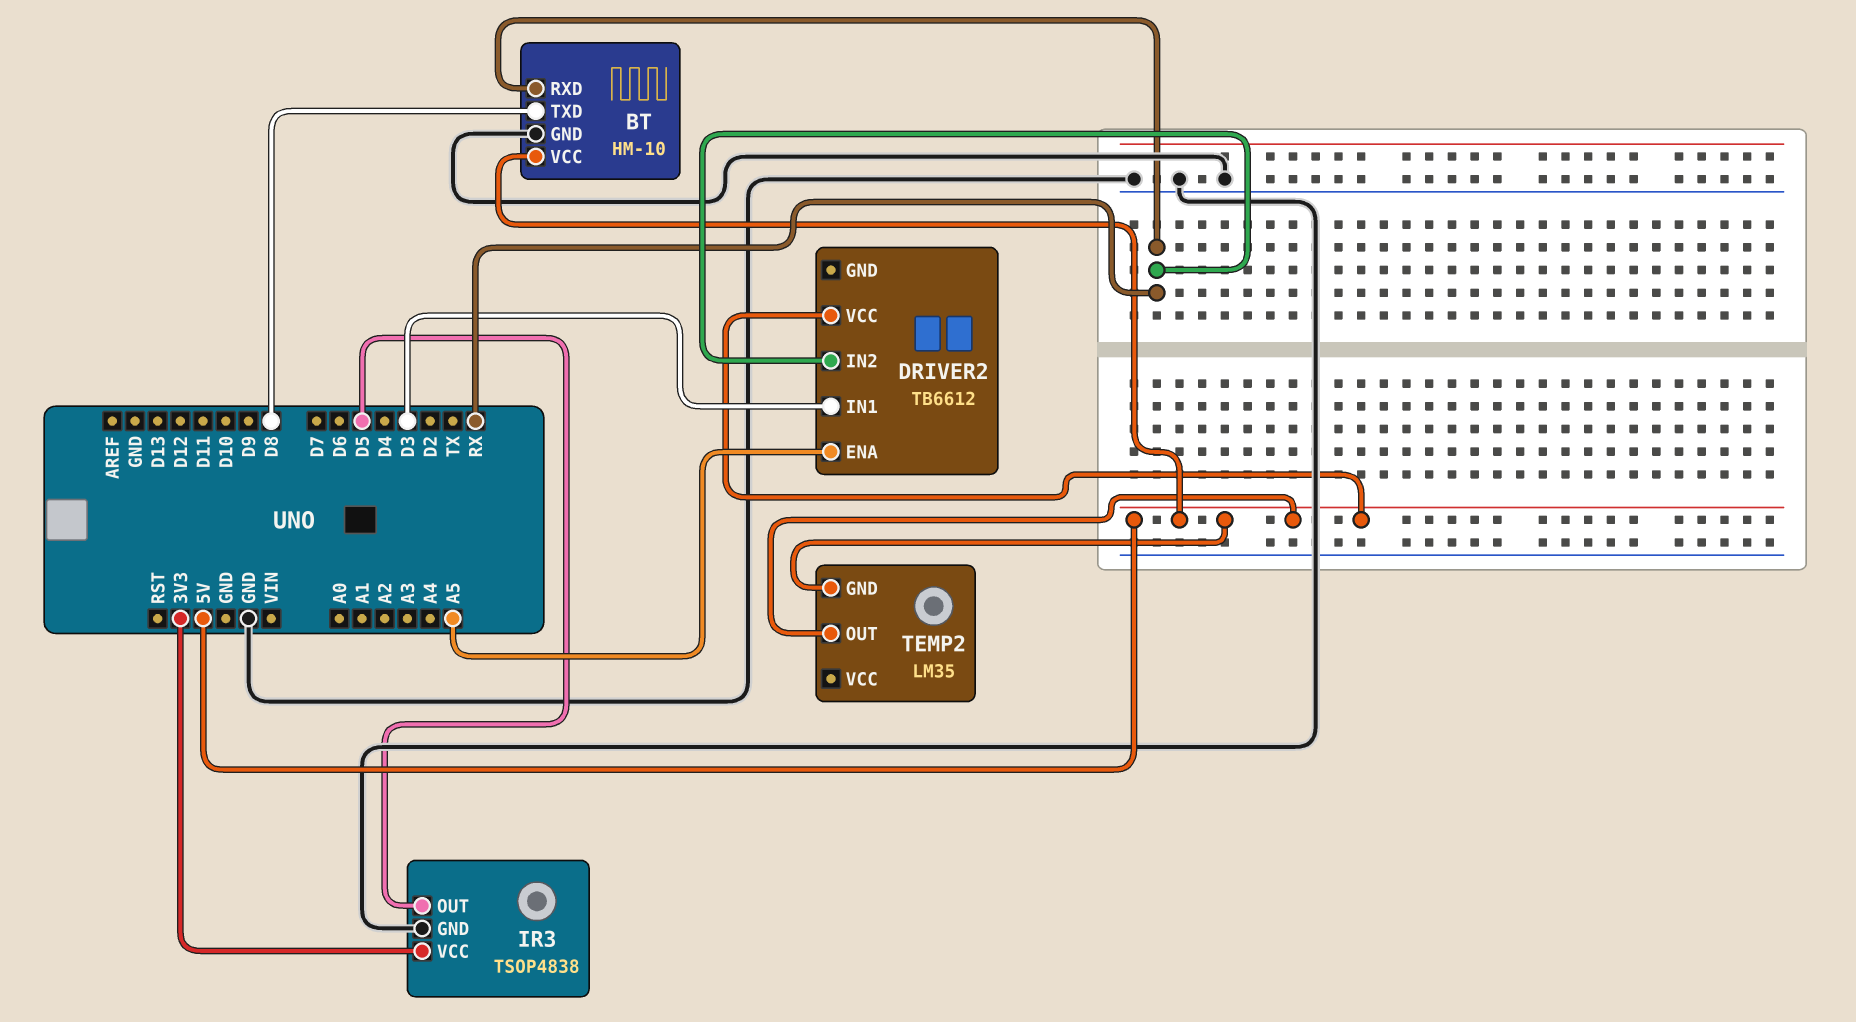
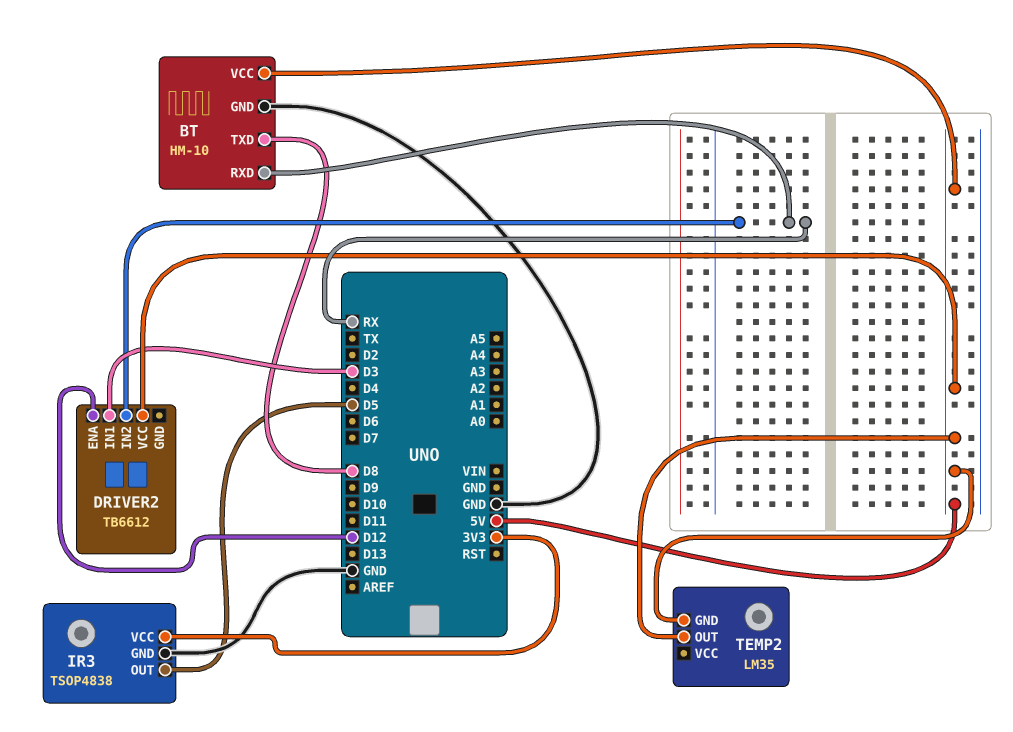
DRIVER2 pin ENA: A5 -> D12

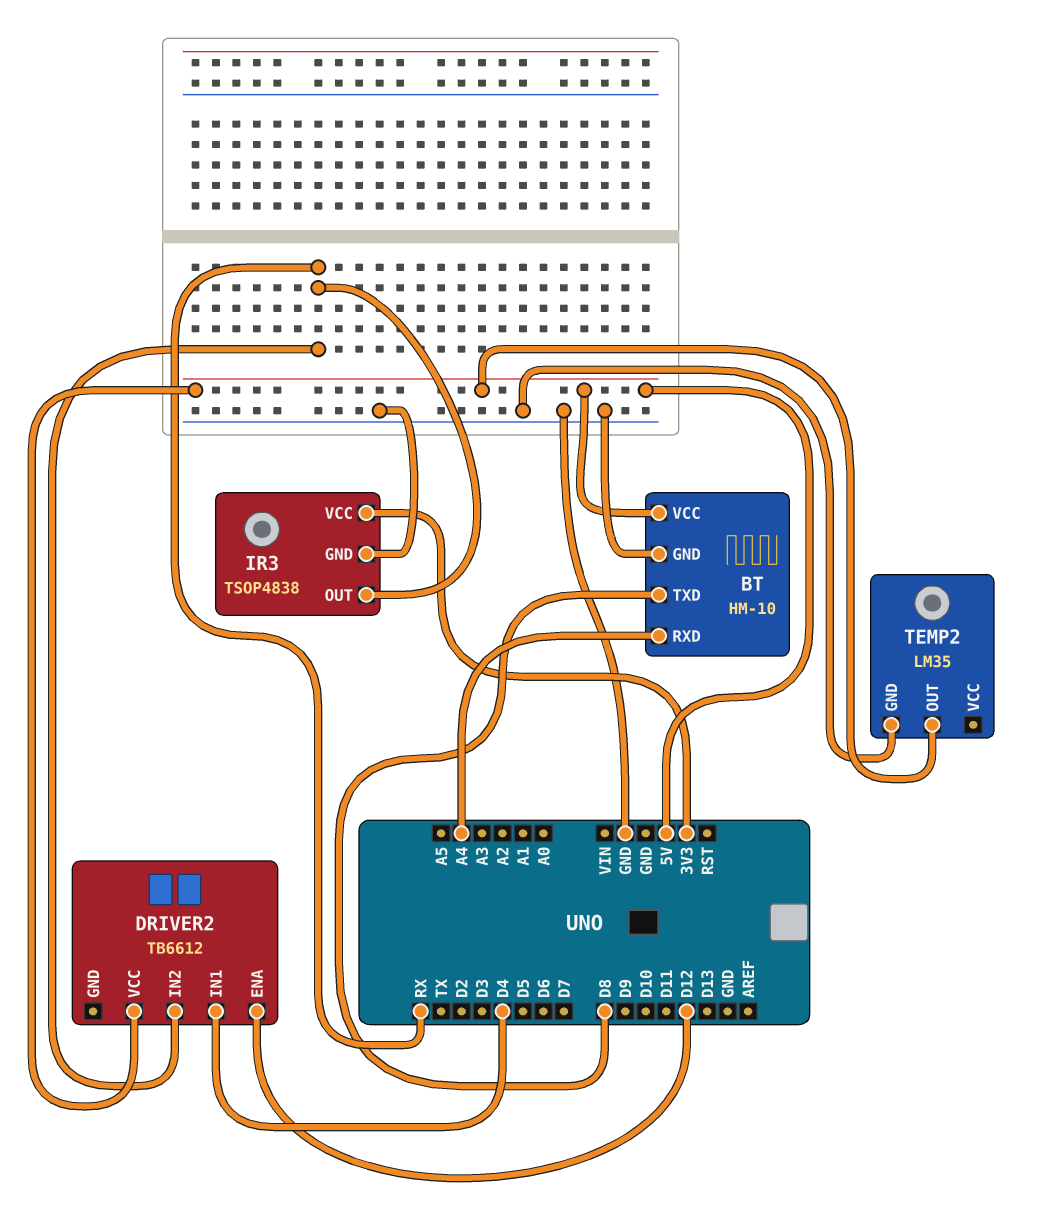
BT pin RXD: RX -> A4
DRIVER2 pin IN1: D3 -> D4
IR3 pin OUT: D5 -> RX
TEMP2 pin GND: 5V -> GND

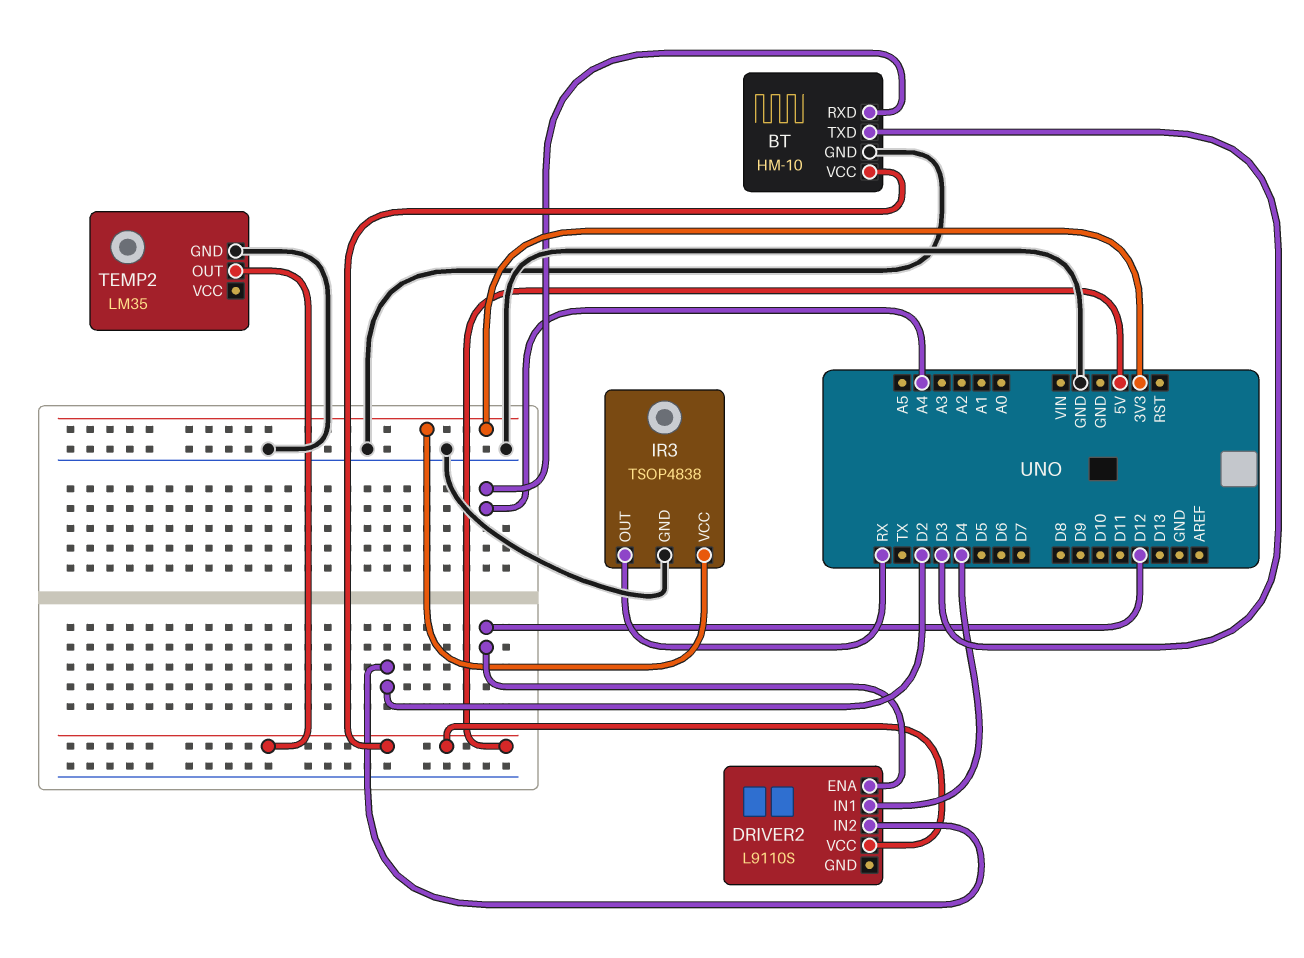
BT pin TXD: D8 -> D3
DRIVER2: TB6612 -> L9110S
DRIVER2 pin IN2: RX -> D2

